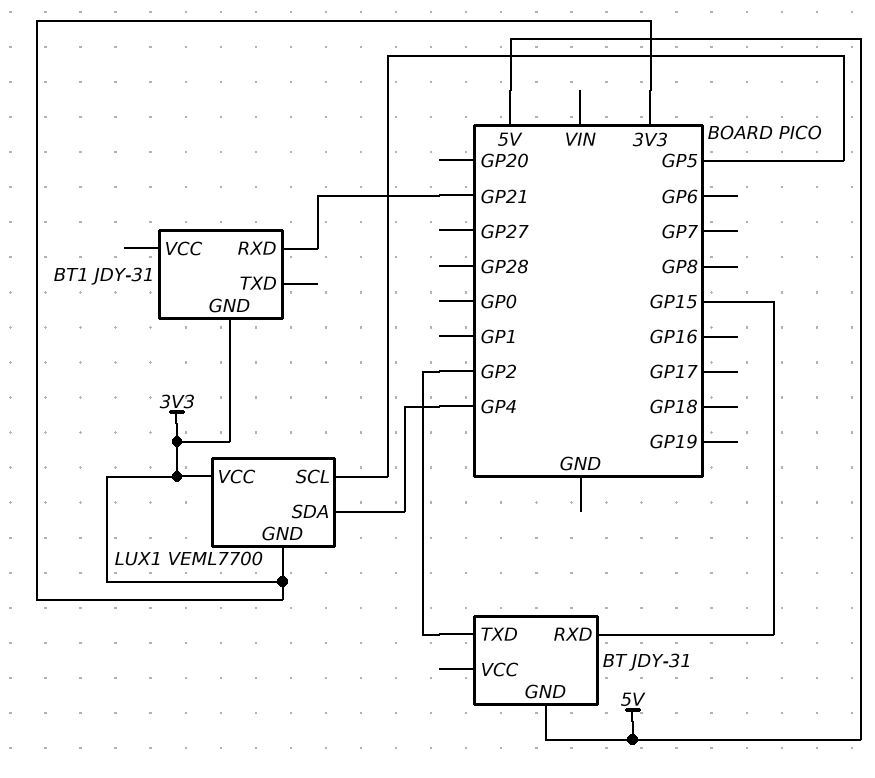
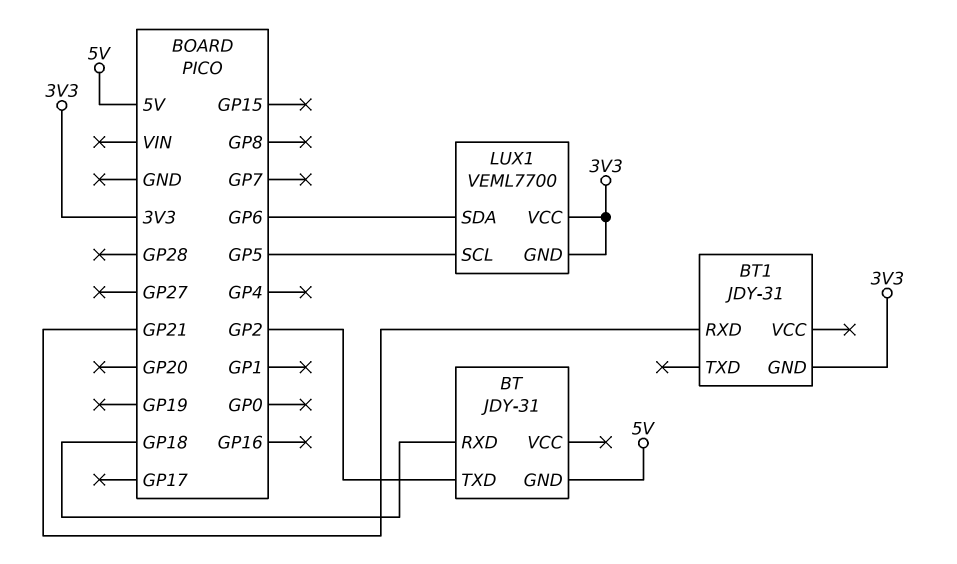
BT pin RXD: GP15 -> GP18
LUX1 pin SDA: GP4 -> GP6

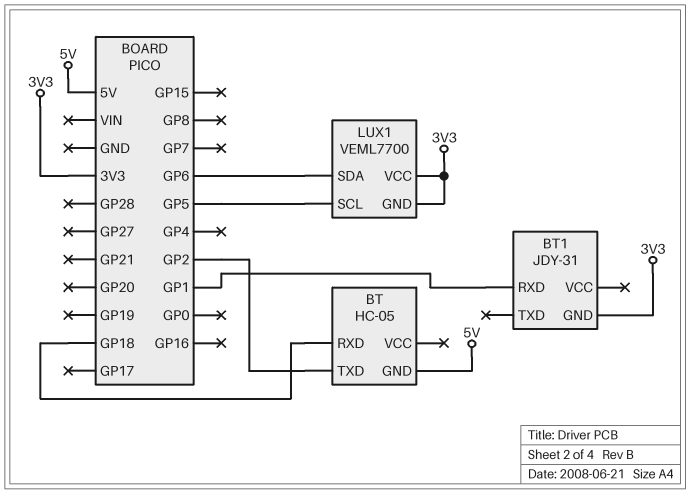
BT: JDY-31 -> HC-05
BT1 pin RXD: GP21 -> GP1

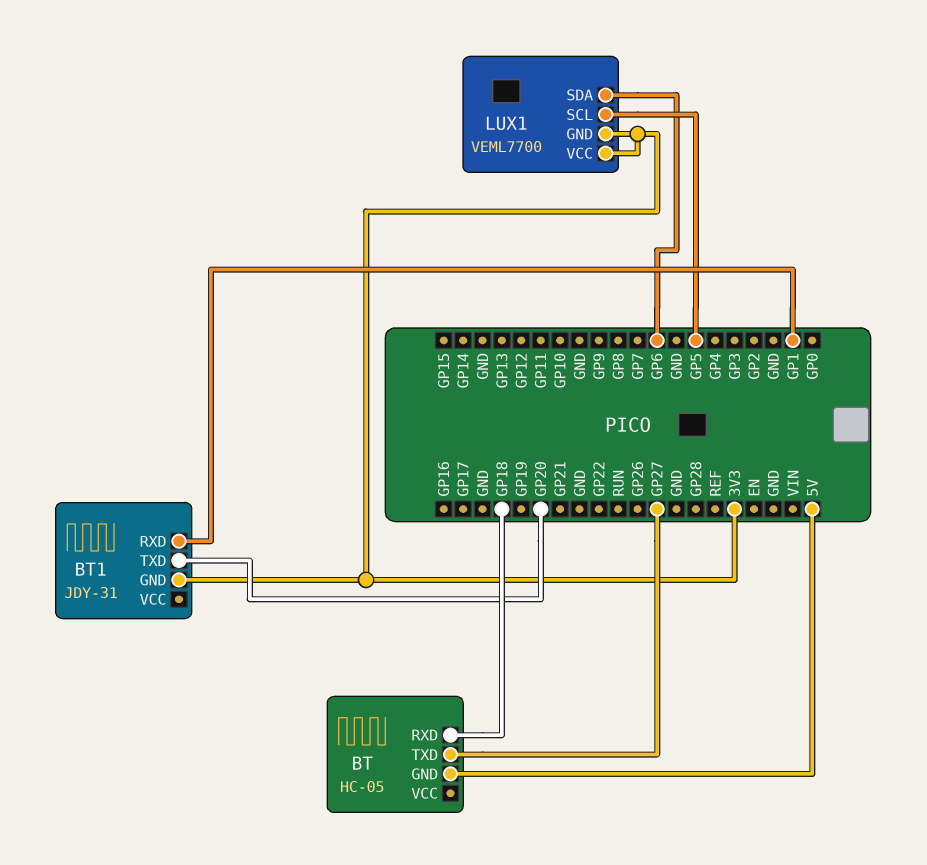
BT pin TXD: GP2 -> GP27
BT1 pin TXD: none -> GP20

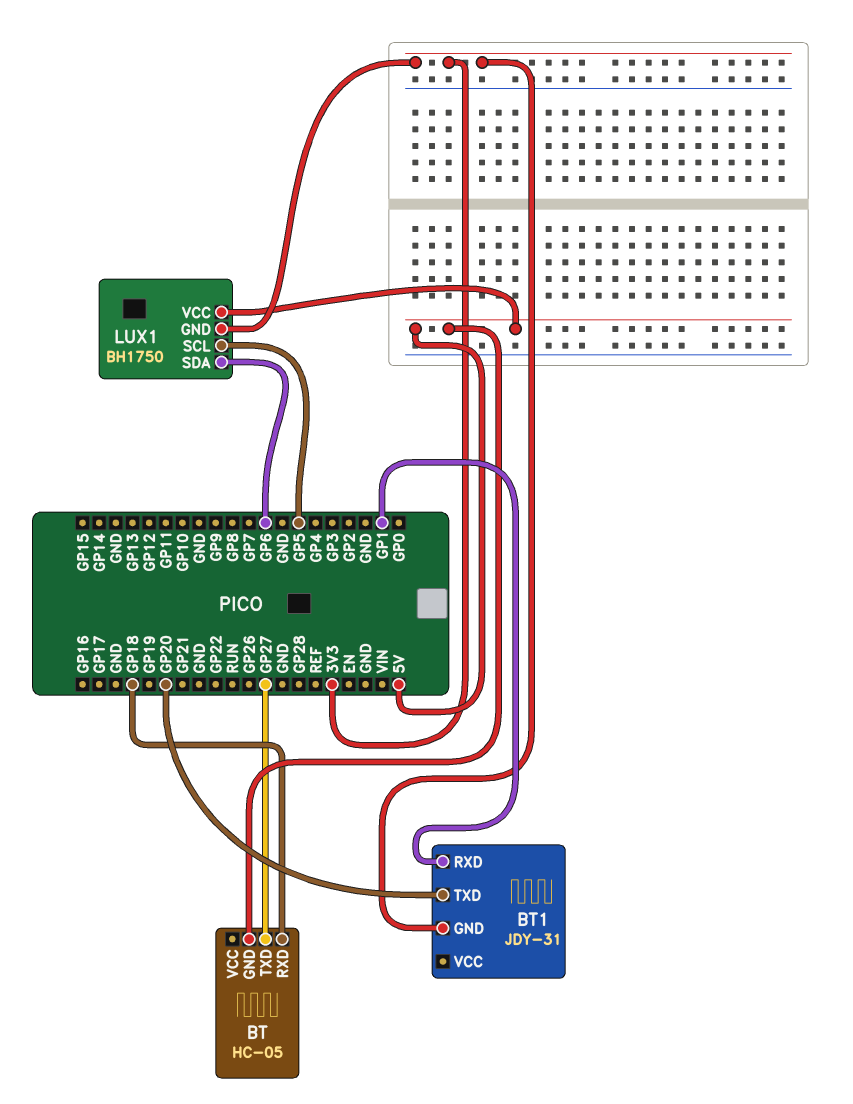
LUX1: VEML7700 -> BH1750
LUX1 pin VCC: 3V3 -> 5V

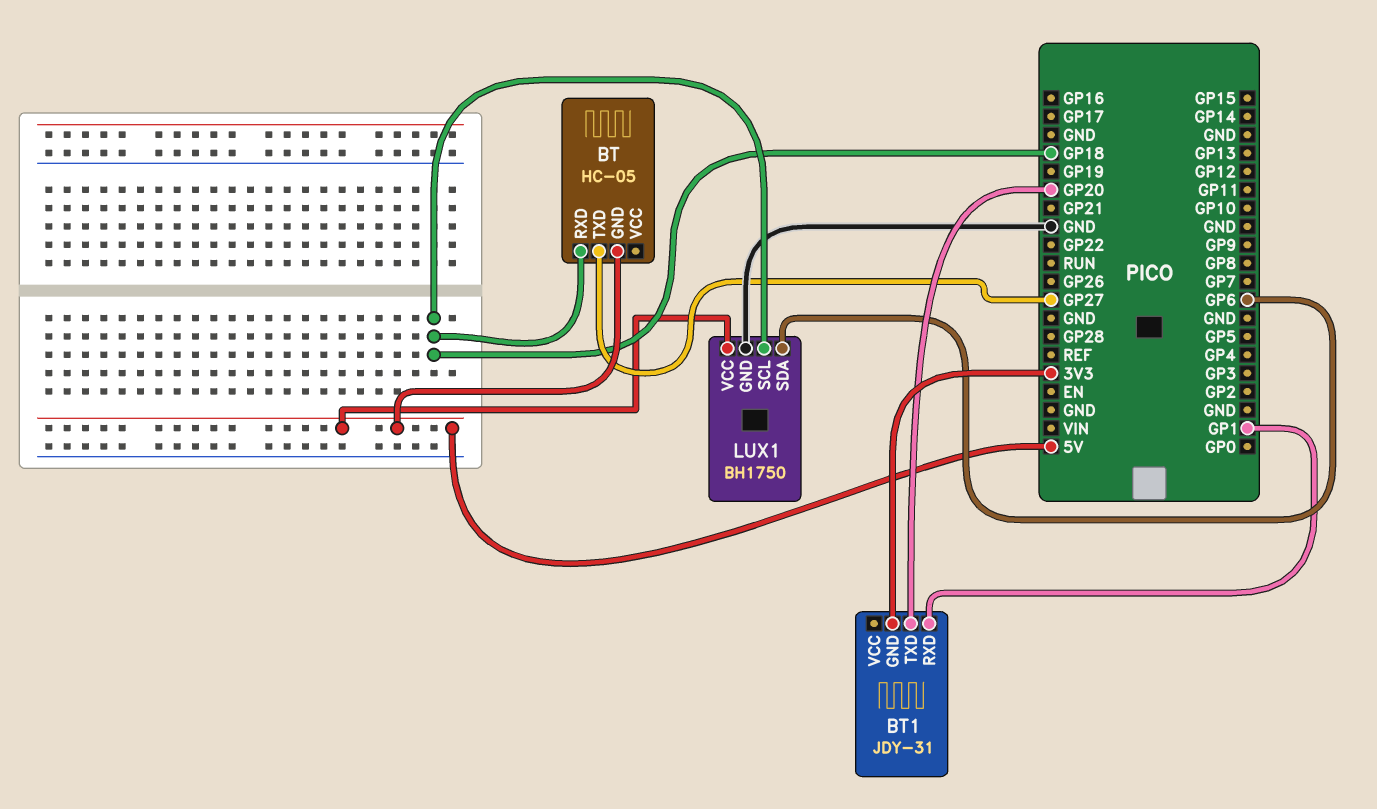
LUX1 pin GND: 3V3 -> GND
LUX1 pin SCL: GP5 -> GP18

